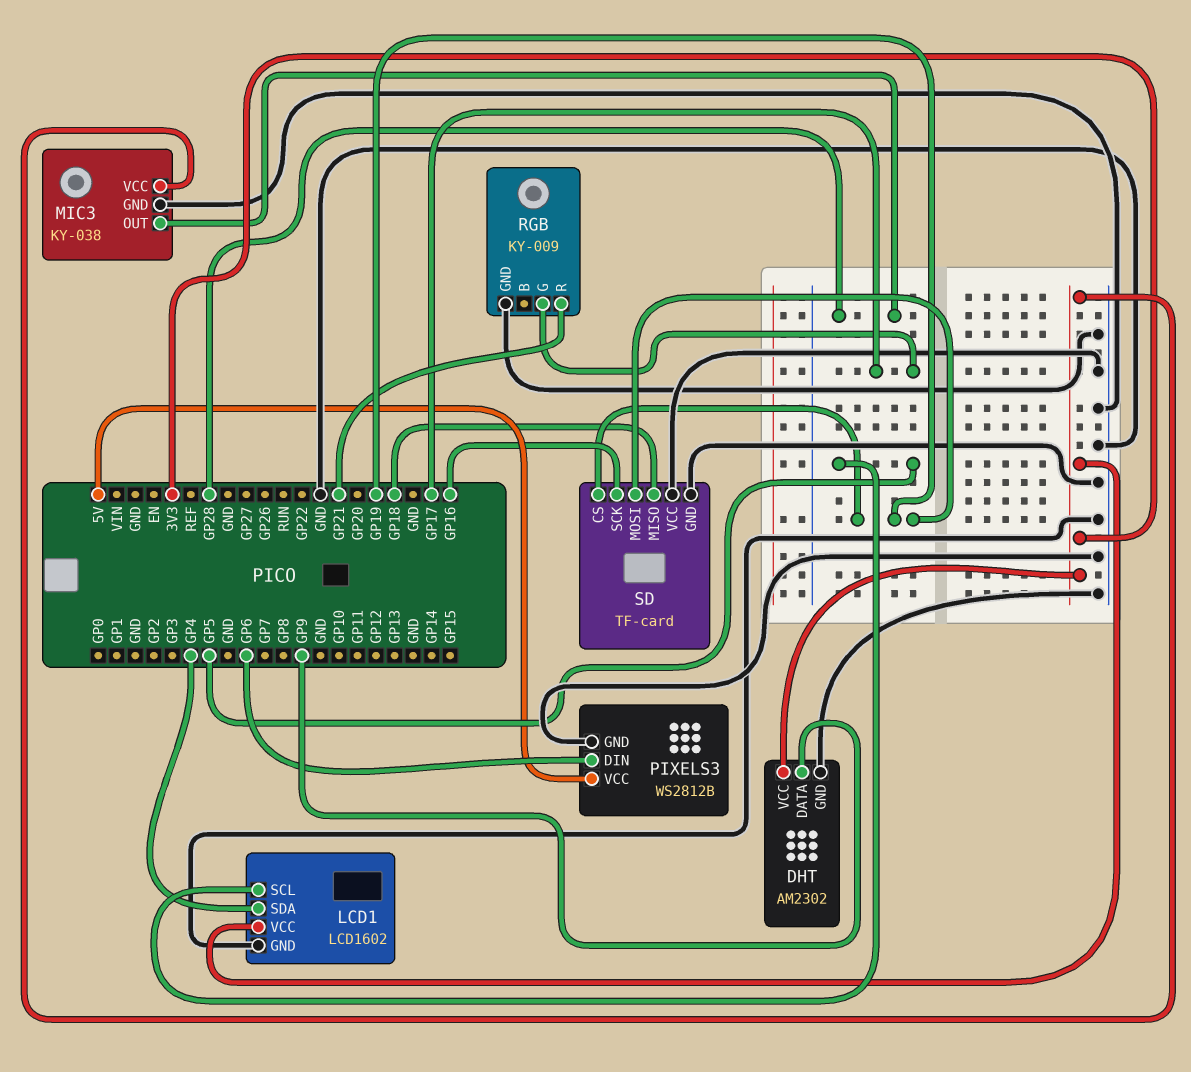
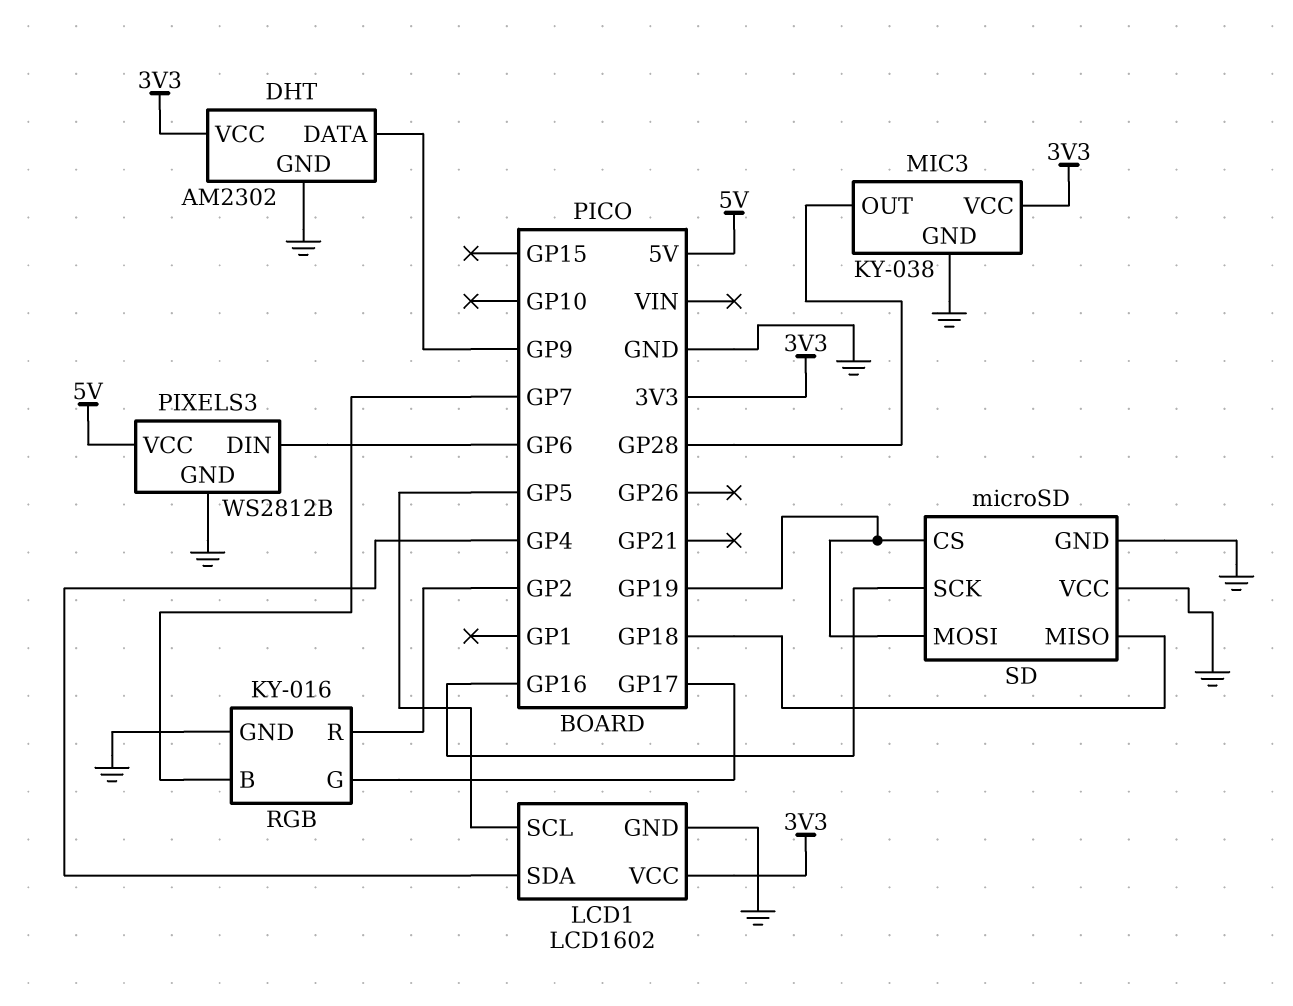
RGB: KY-009 -> KY-016
RGB pin B: none -> GP7
RGB pin R: GP21 -> GP2
SD: TF-card -> microSD

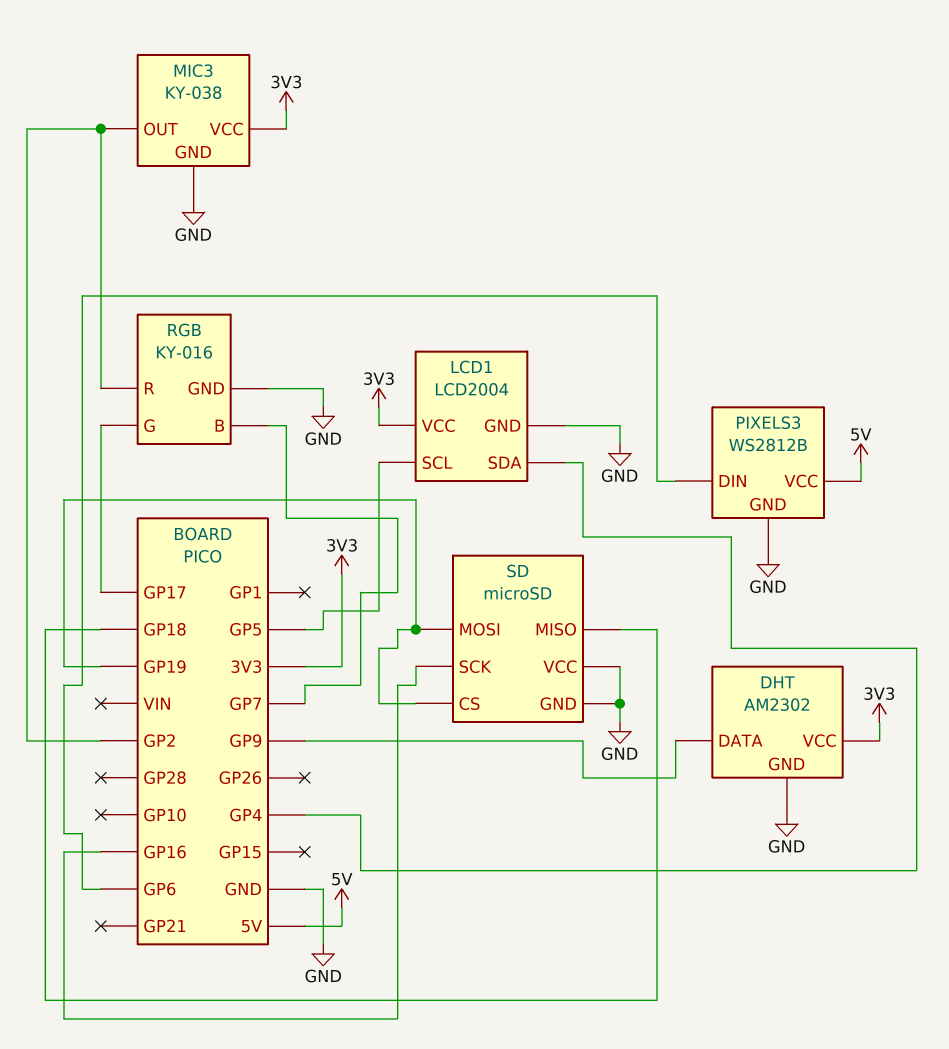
LCD1: LCD1602 -> LCD2004
MIC3 pin OUT: GP28 -> GP2

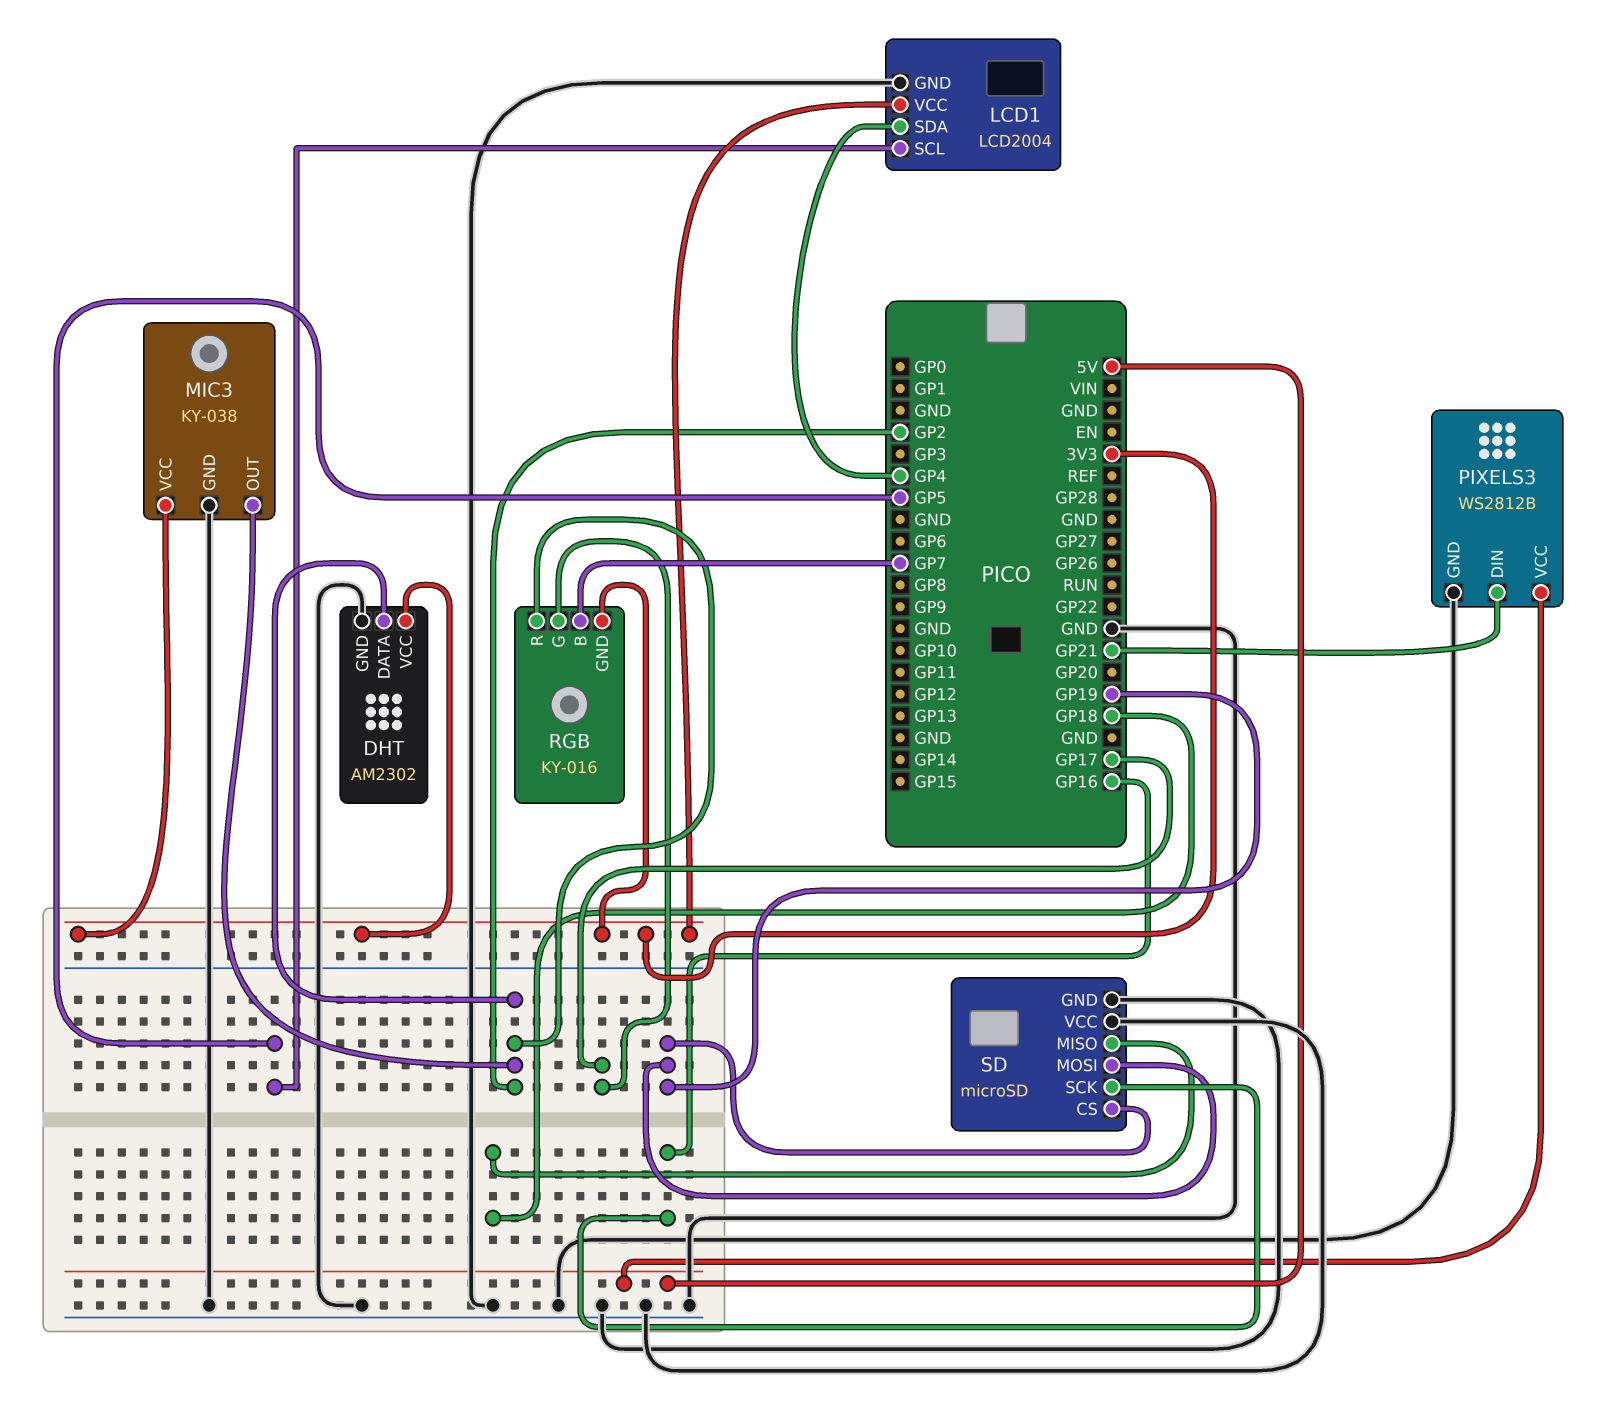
DHT pin DATA: GP9 -> GP2
PIXELS3 pin DIN: GP6 -> GP21
RGB pin GND: GND -> 3V3

